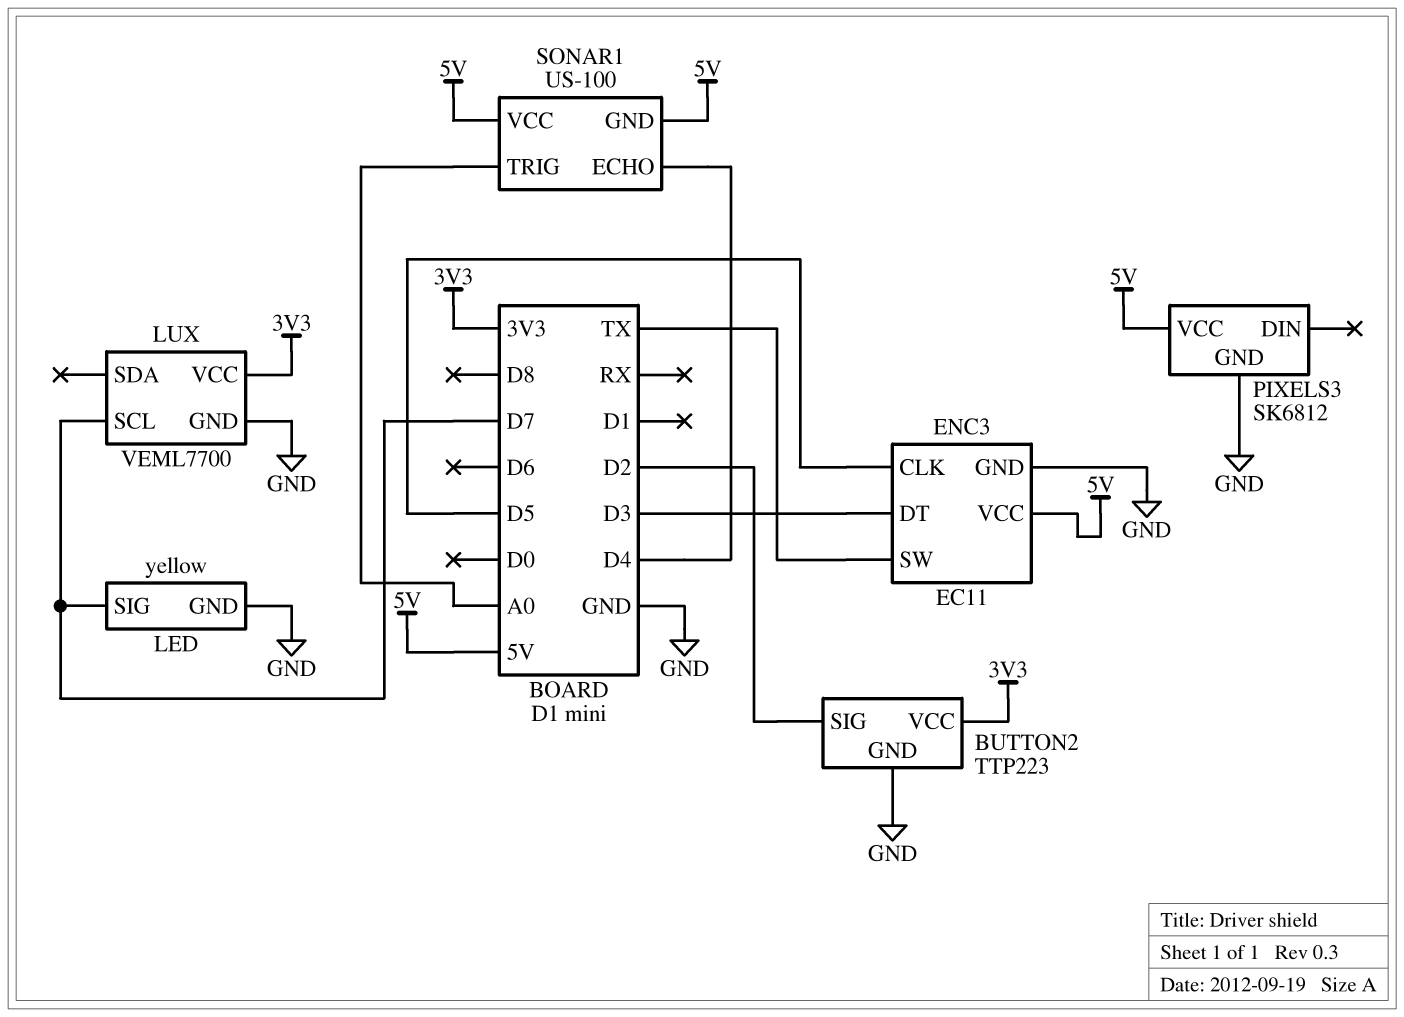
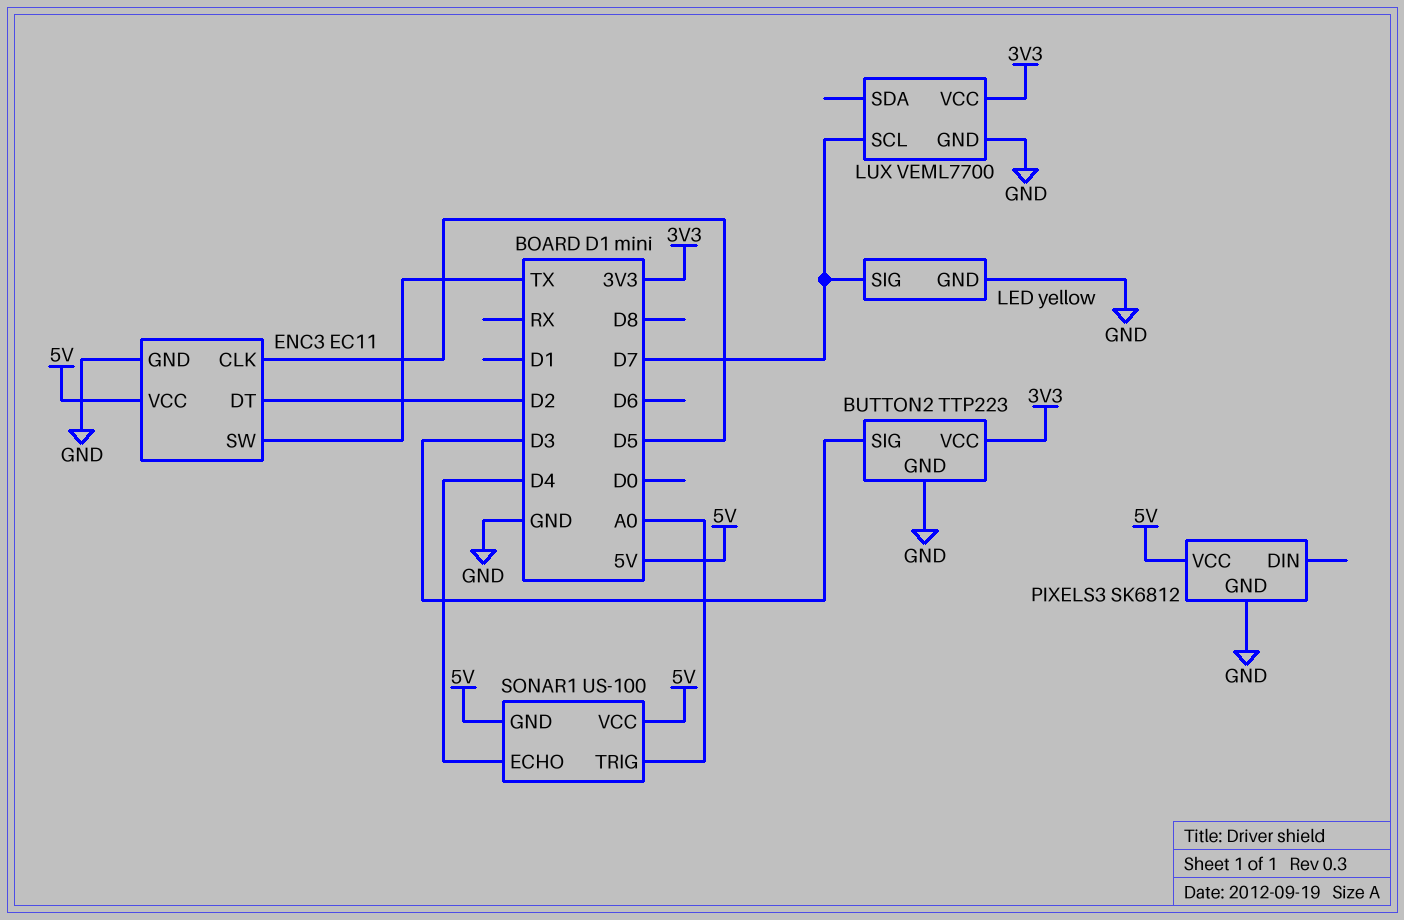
BUTTON2 pin SIG: D2 -> D3
ENC3 pin DT: D3 -> D2

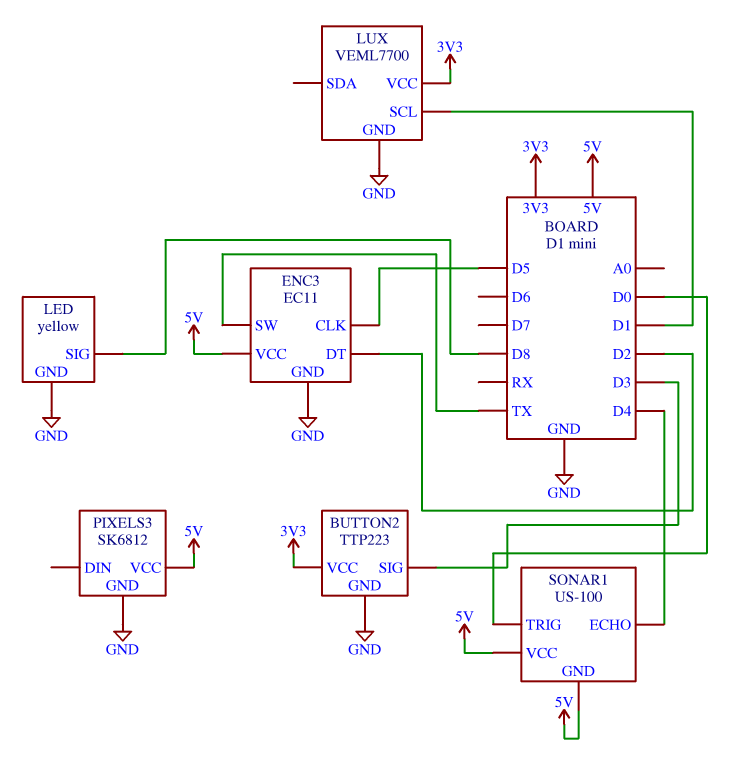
LED pin SIG: D7 -> D8
LUX pin SCL: D7 -> D1
SONAR1 pin TRIG: A0 -> D0

